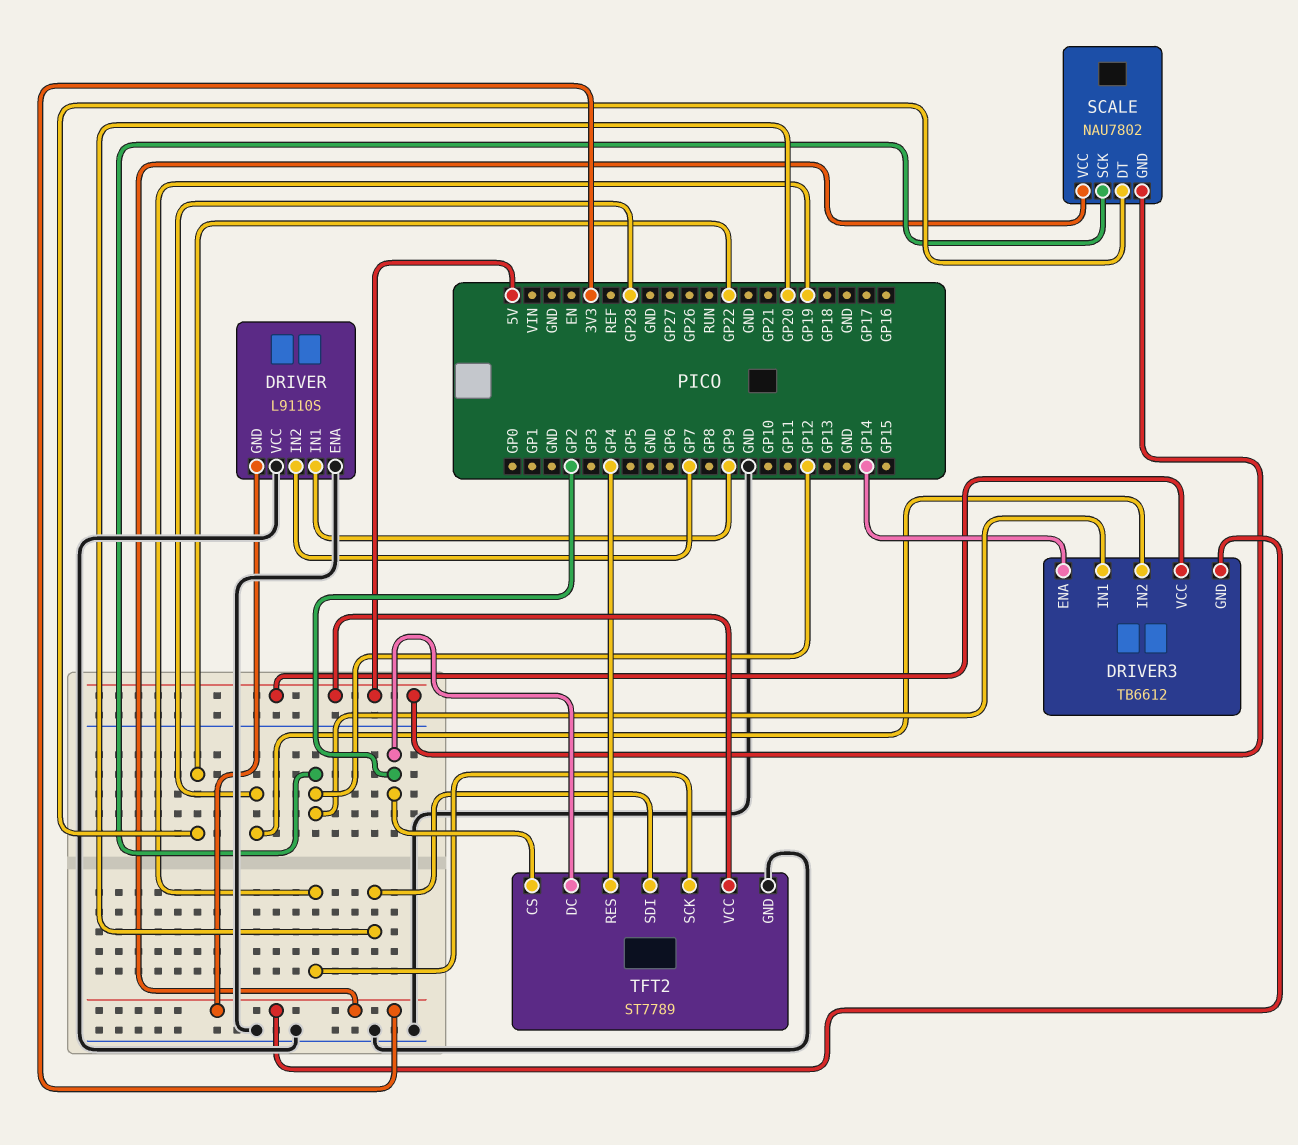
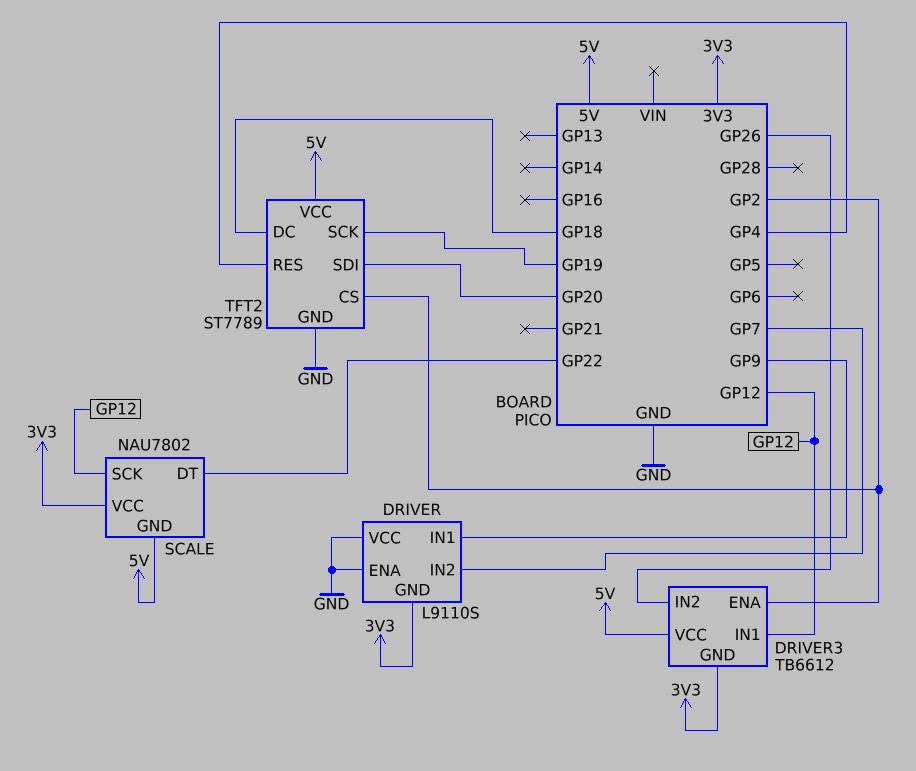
DRIVER3 pin ENA: GP14 -> GP2
DRIVER3 pin IN2: GP28 -> GP26
TFT2 pin DC: GP2 -> GP18

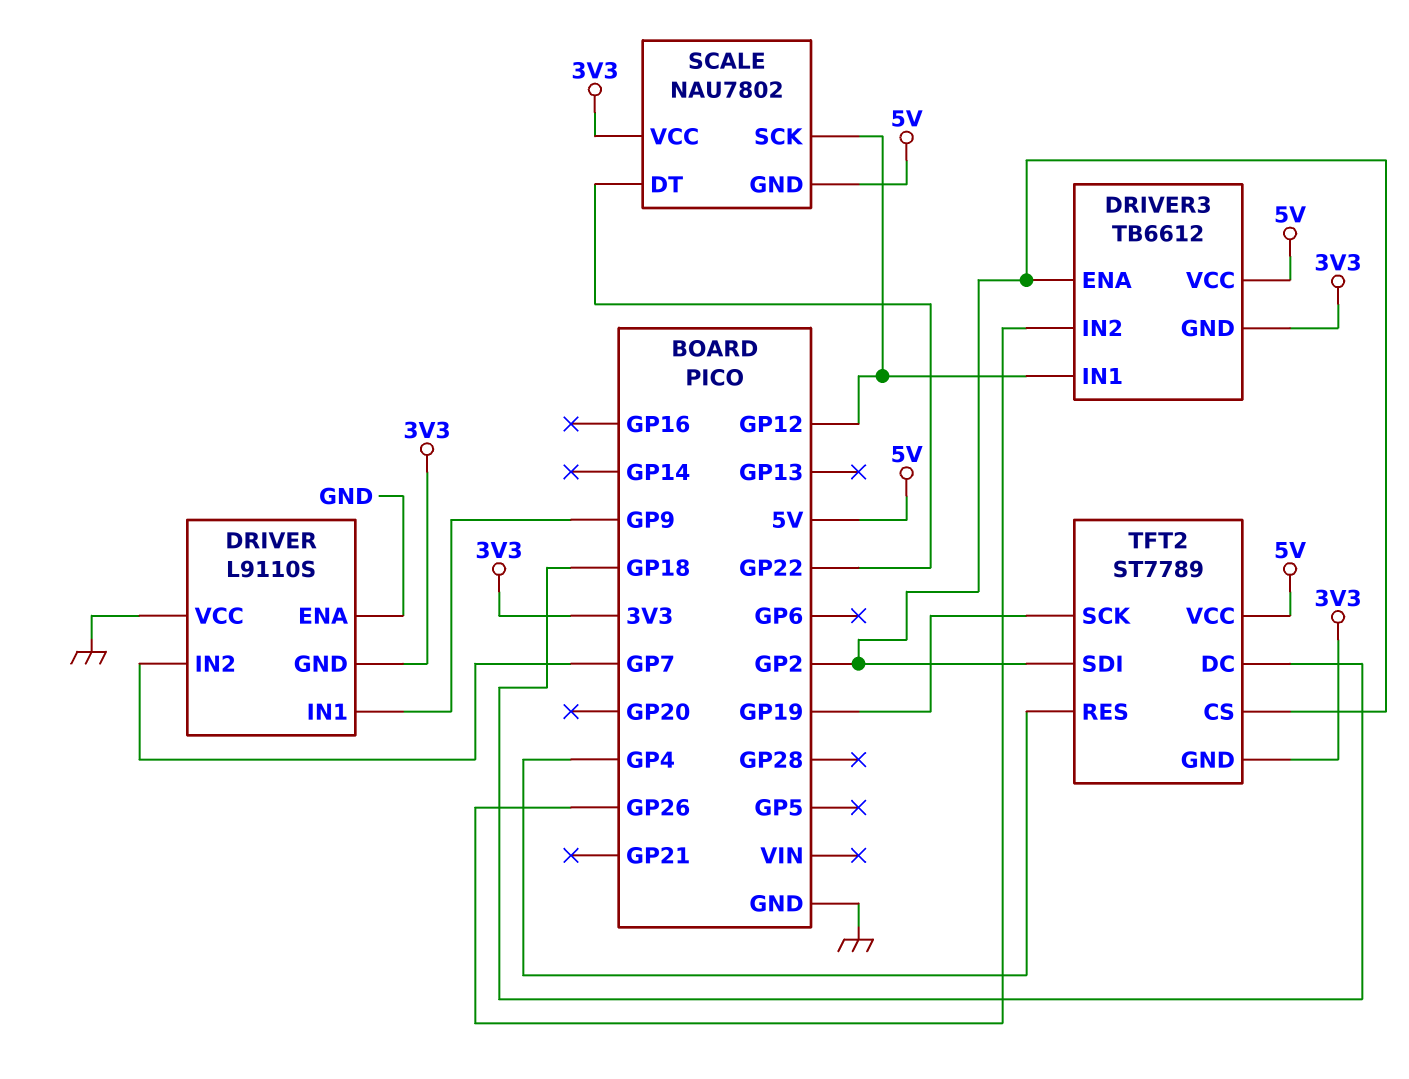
TFT2 pin GND: GND -> 3V3
TFT2 pin SDI: GP20 -> GP2

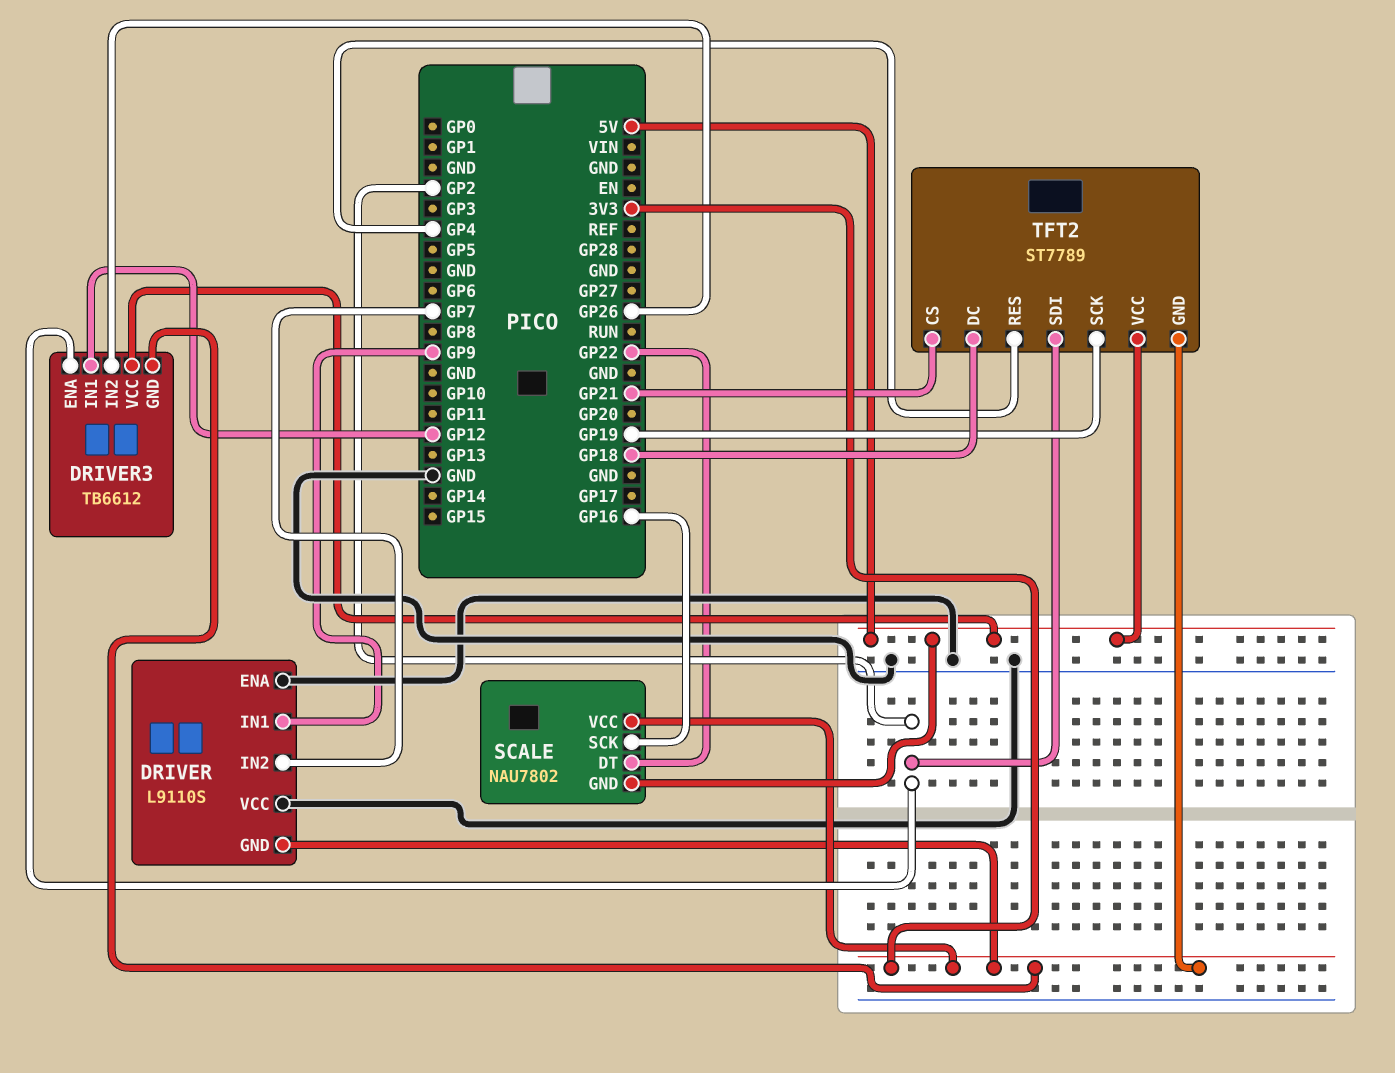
SCALE pin SCK: GP12 -> GP16
TFT2 pin CS: GP2 -> GP21

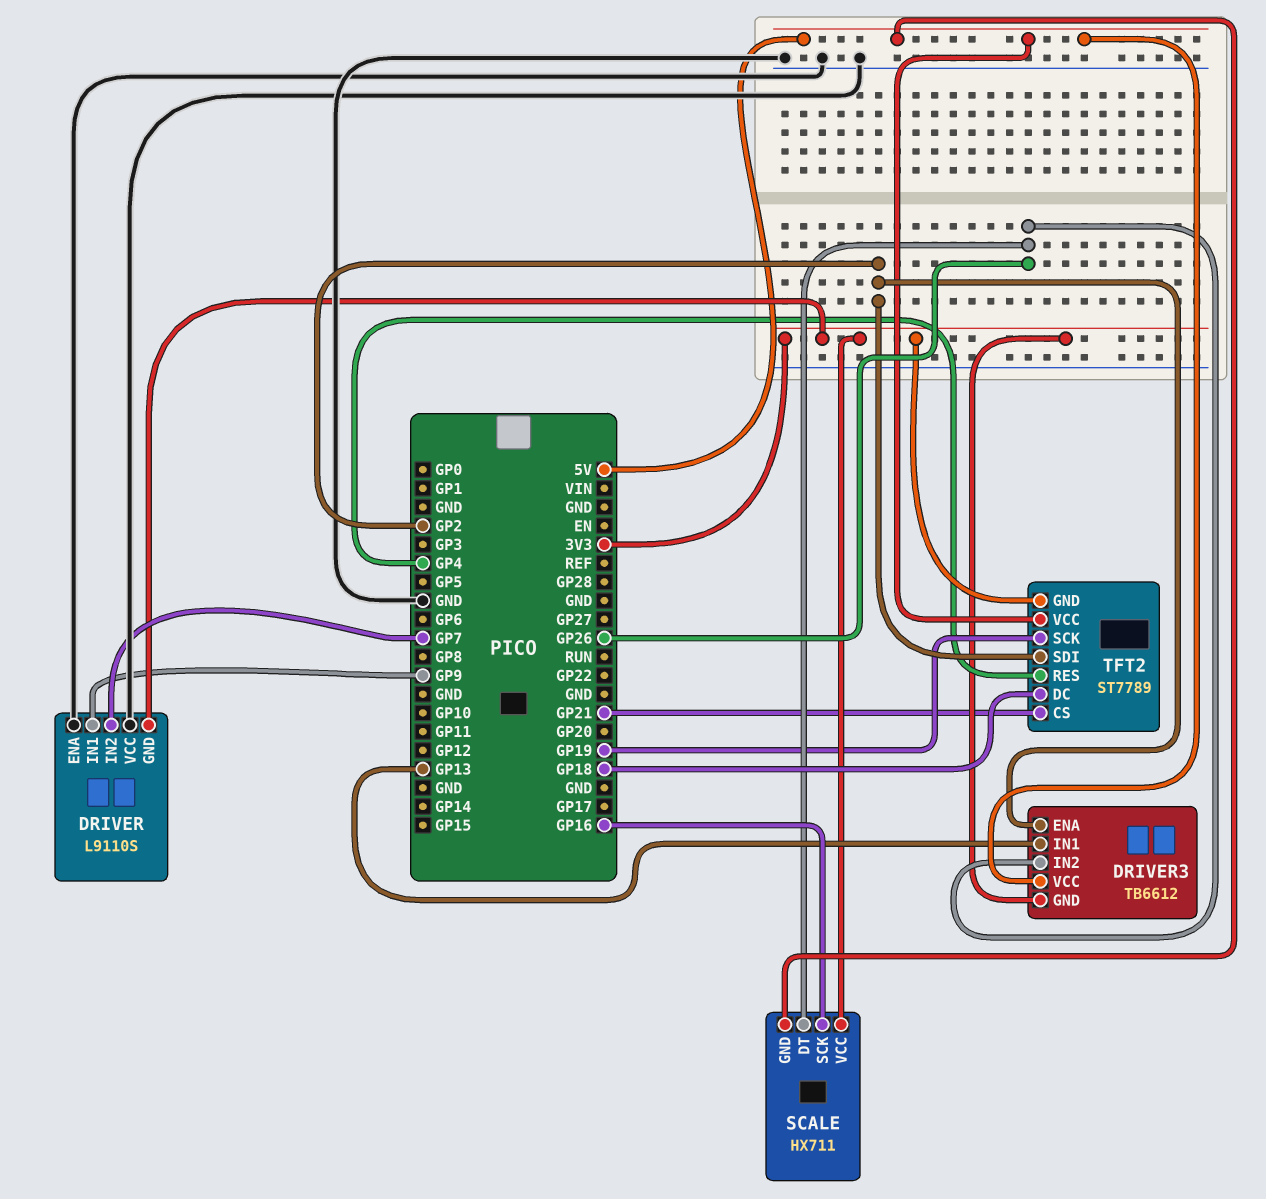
DRIVER3 pin IN1: GP12 -> GP13
SCALE: NAU7802 -> HX711
SCALE pin DT: GP22 -> GP26

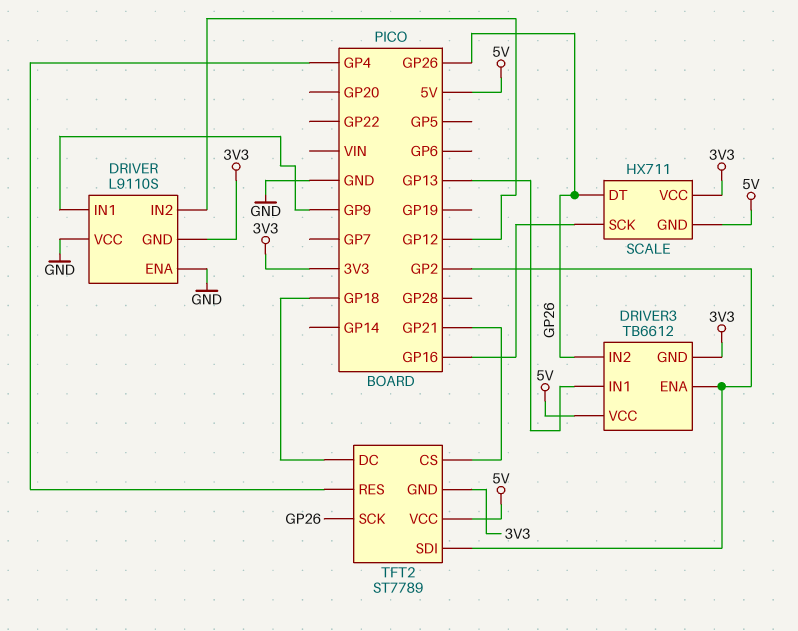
DRIVER pin IN2: GP7 -> GP12
TFT2 pin SCK: GP19 -> GP26

